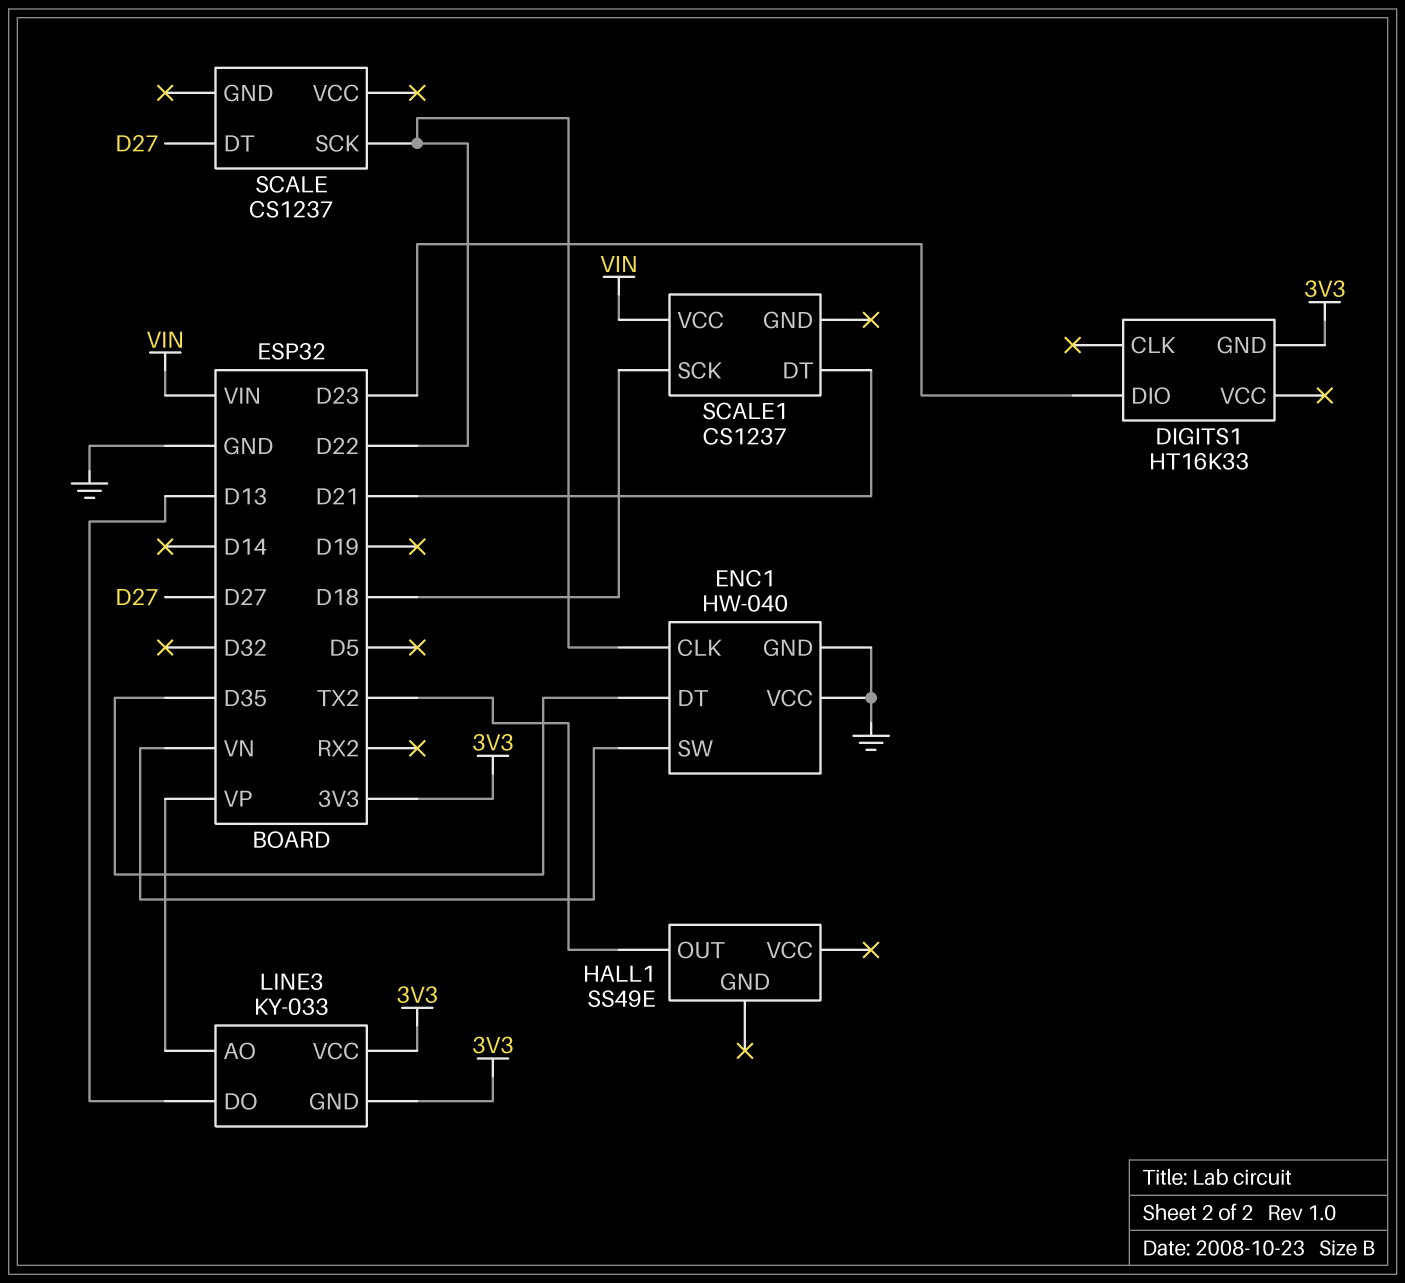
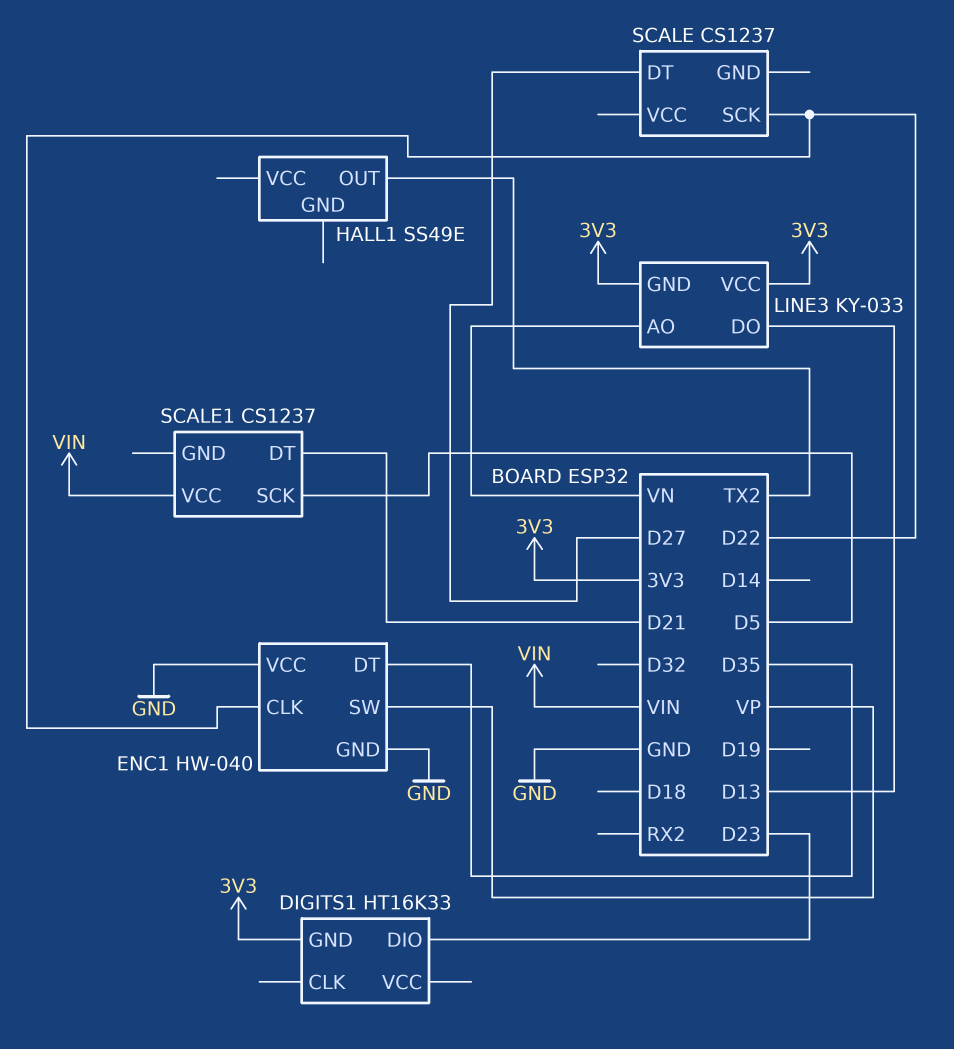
ENC1 pin SW: VN -> VP
LINE3 pin AO: VP -> VN
SCALE1 pin SCK: D18 -> D5

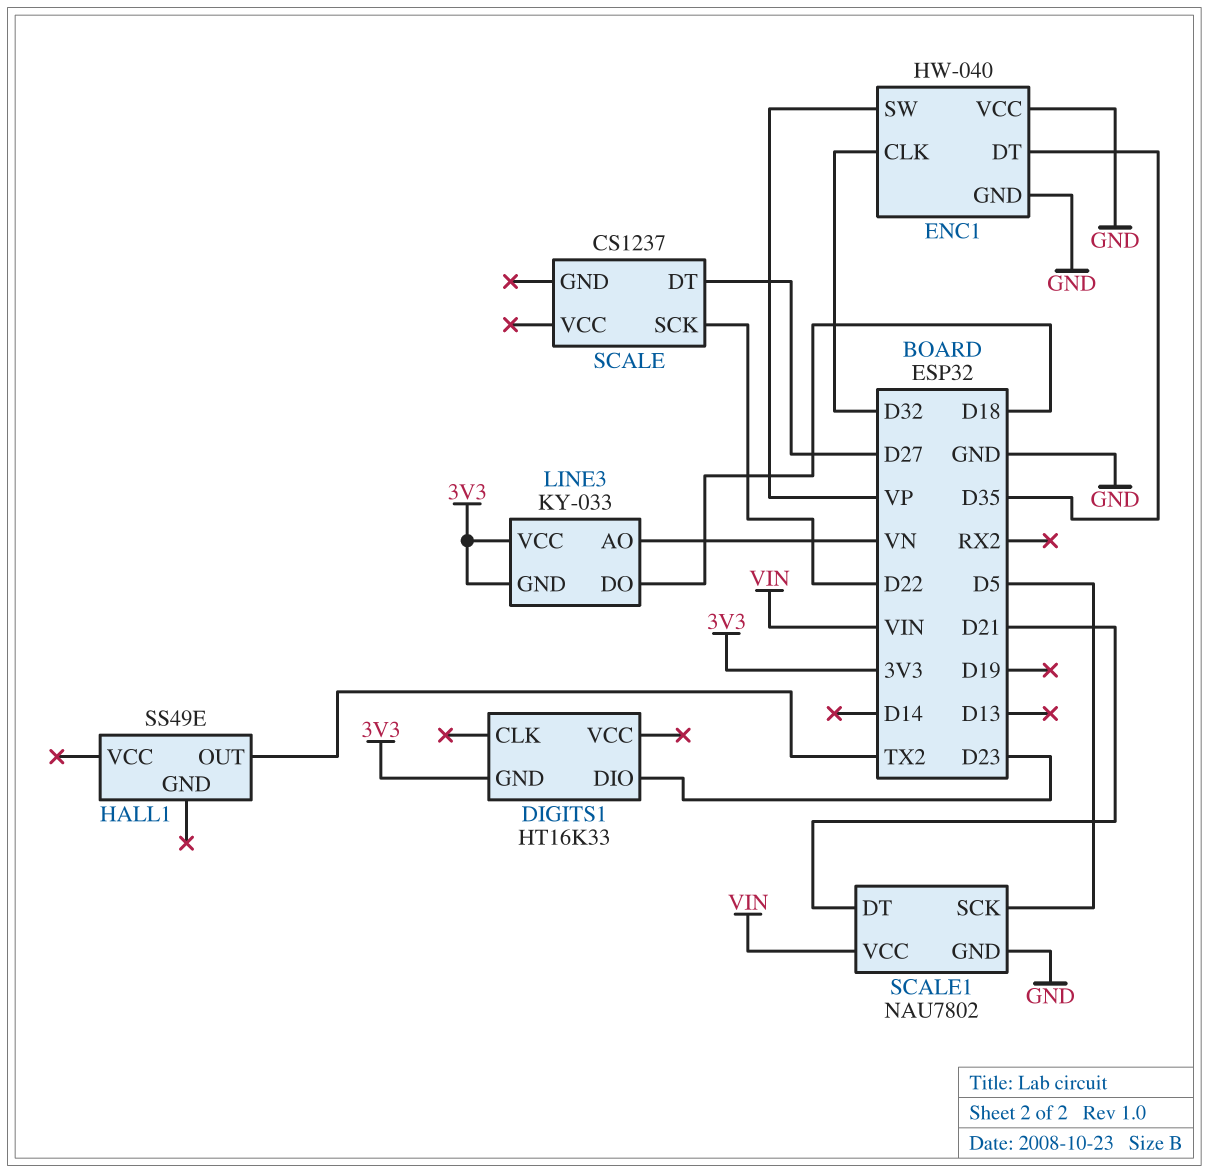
ENC1 pin CLK: D22 -> D32
LINE3 pin DO: D13 -> D18
SCALE1: CS1237 -> NAU7802
SCALE1 pin GND: none -> GND

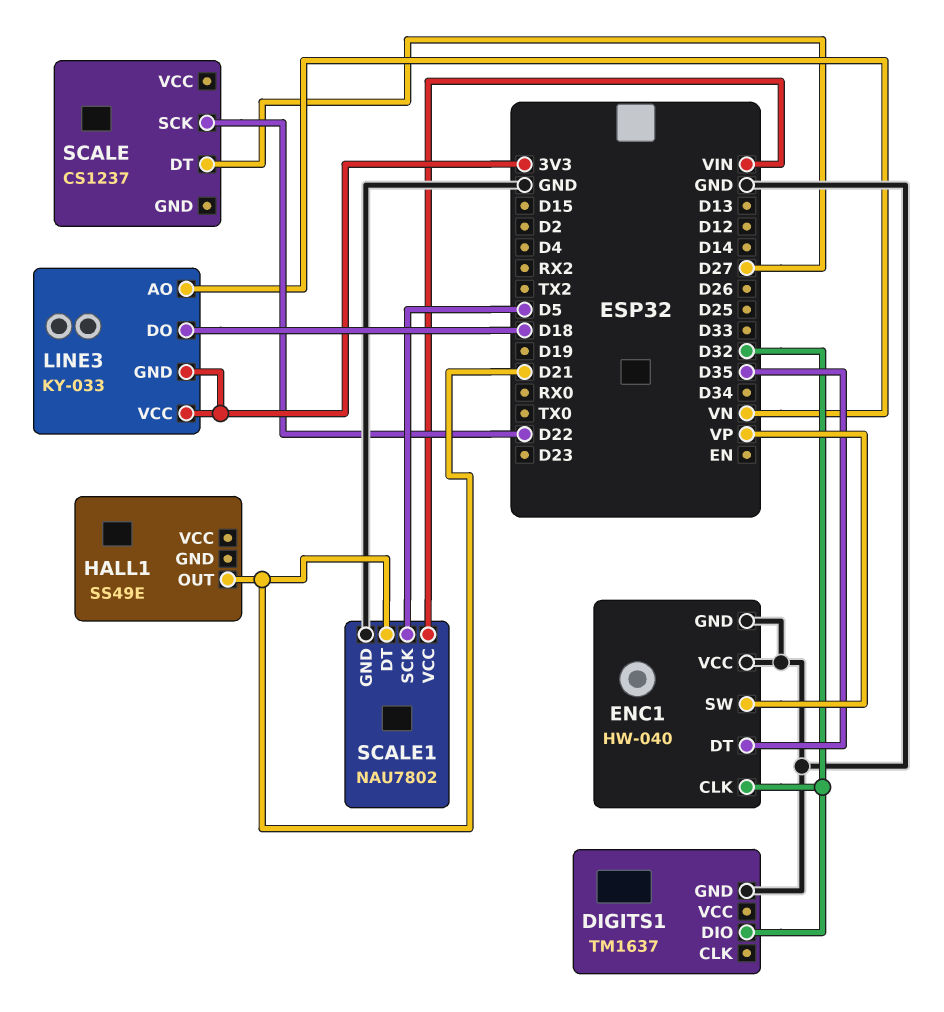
DIGITS1: HT16K33 -> TM1637
DIGITS1 pin DIO: D23 -> D32
DIGITS1 pin GND: 3V3 -> GND
HALL1 pin OUT: TX2 -> D21

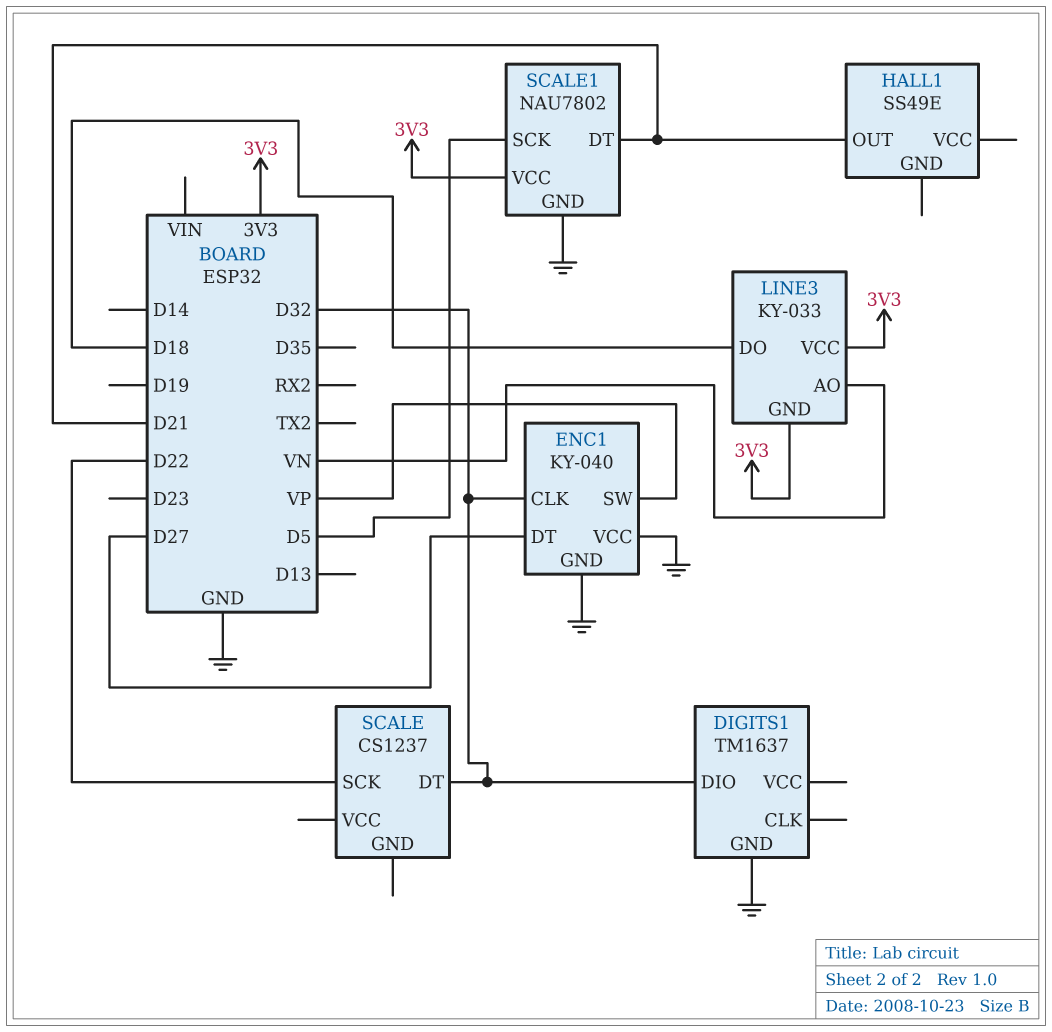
ENC1: HW-040 -> KY-040
ENC1 pin DT: D35 -> D27
SCALE pin DT: D27 -> D32
SCALE1 pin VCC: VIN -> 3V3

